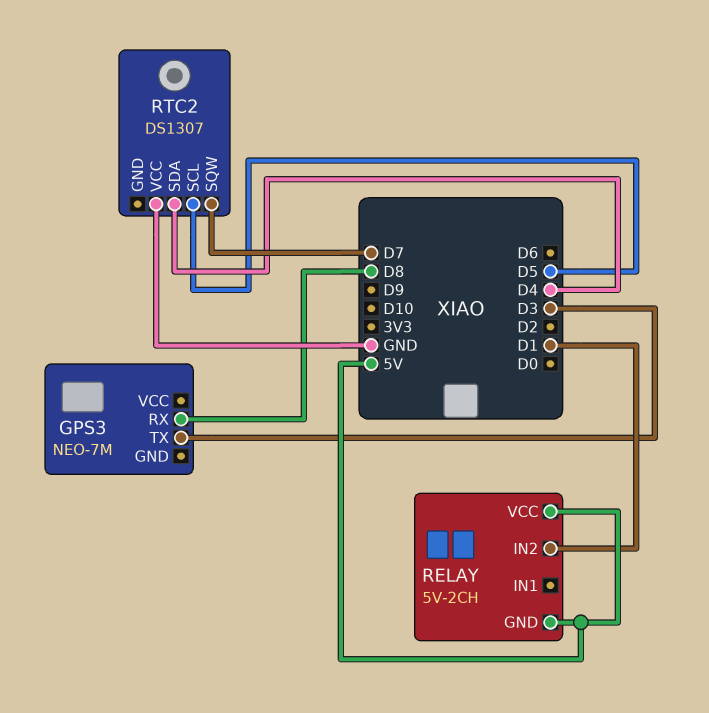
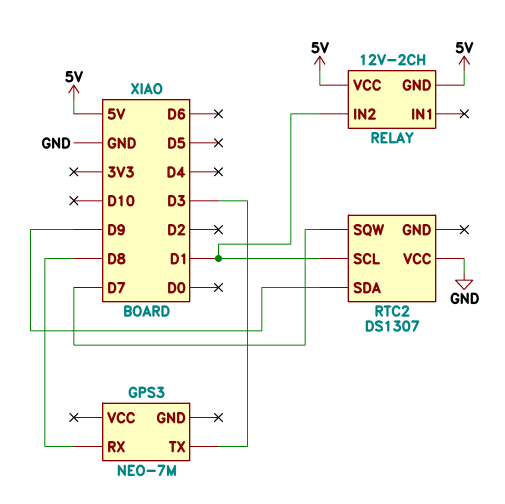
RELAY: 5V-2CH -> 12V-2CH
RTC2 pin SCL: D5 -> D1
RTC2 pin SDA: D4 -> D9

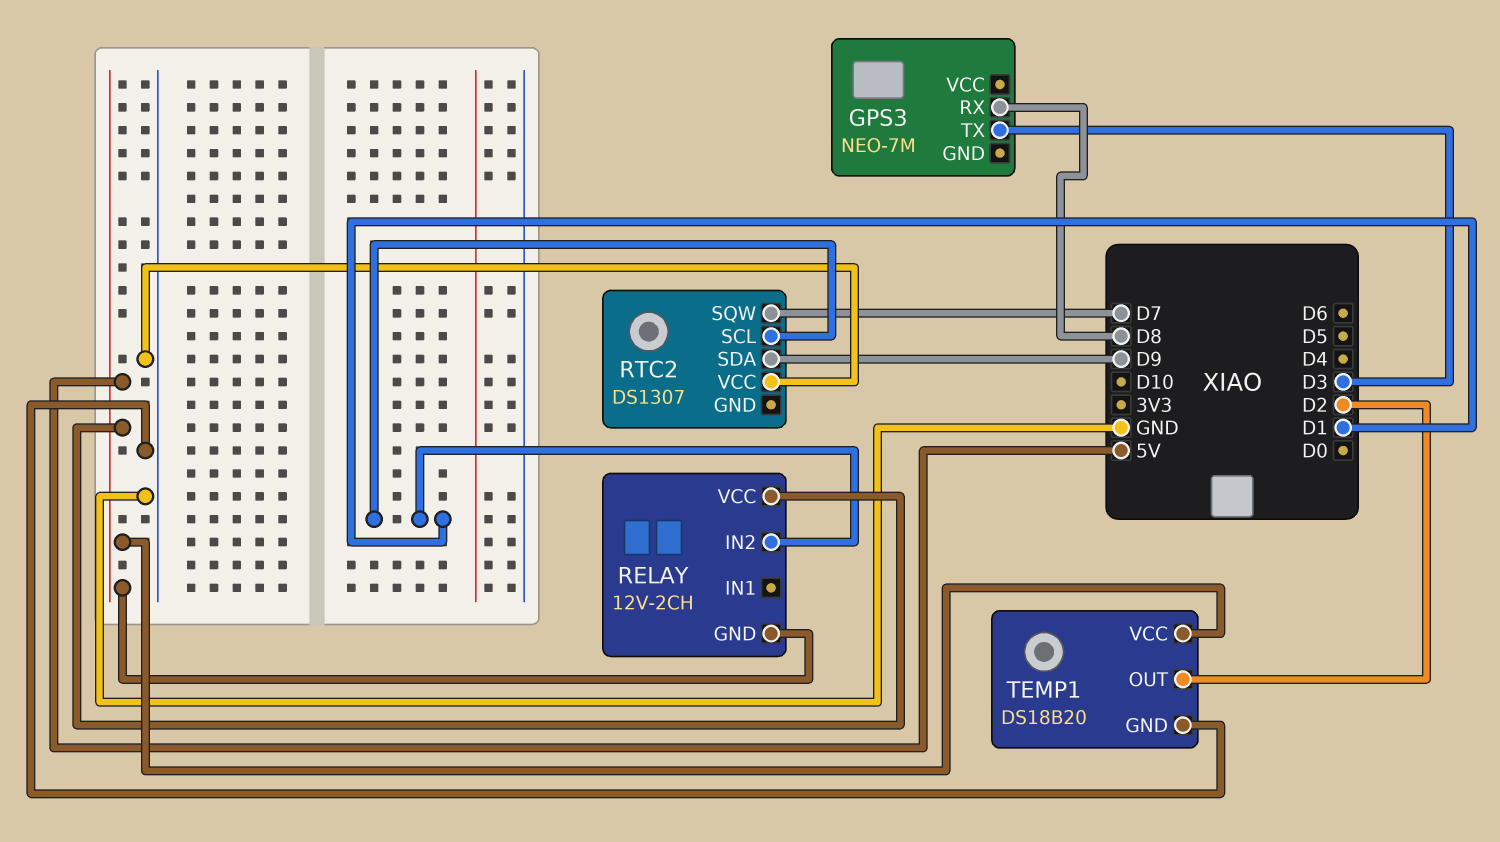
TEMP1: none -> DS18B20
TEMP1 pin GND: none -> GND
TEMP1 pin OUT: none -> D2
TEMP1 pin VCC: none -> 5V

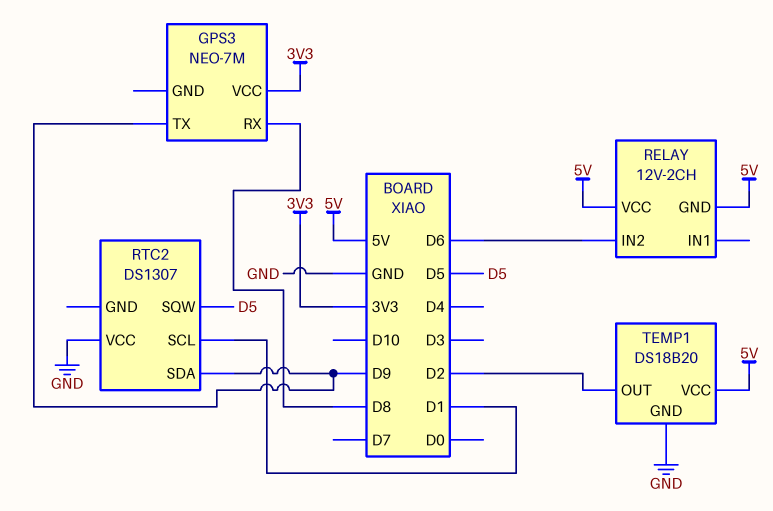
GPS3 pin TX: D3 -> D9
GPS3 pin VCC: none -> 3V3
RELAY pin IN2: D1 -> D6
RTC2 pin SQW: D7 -> D5

